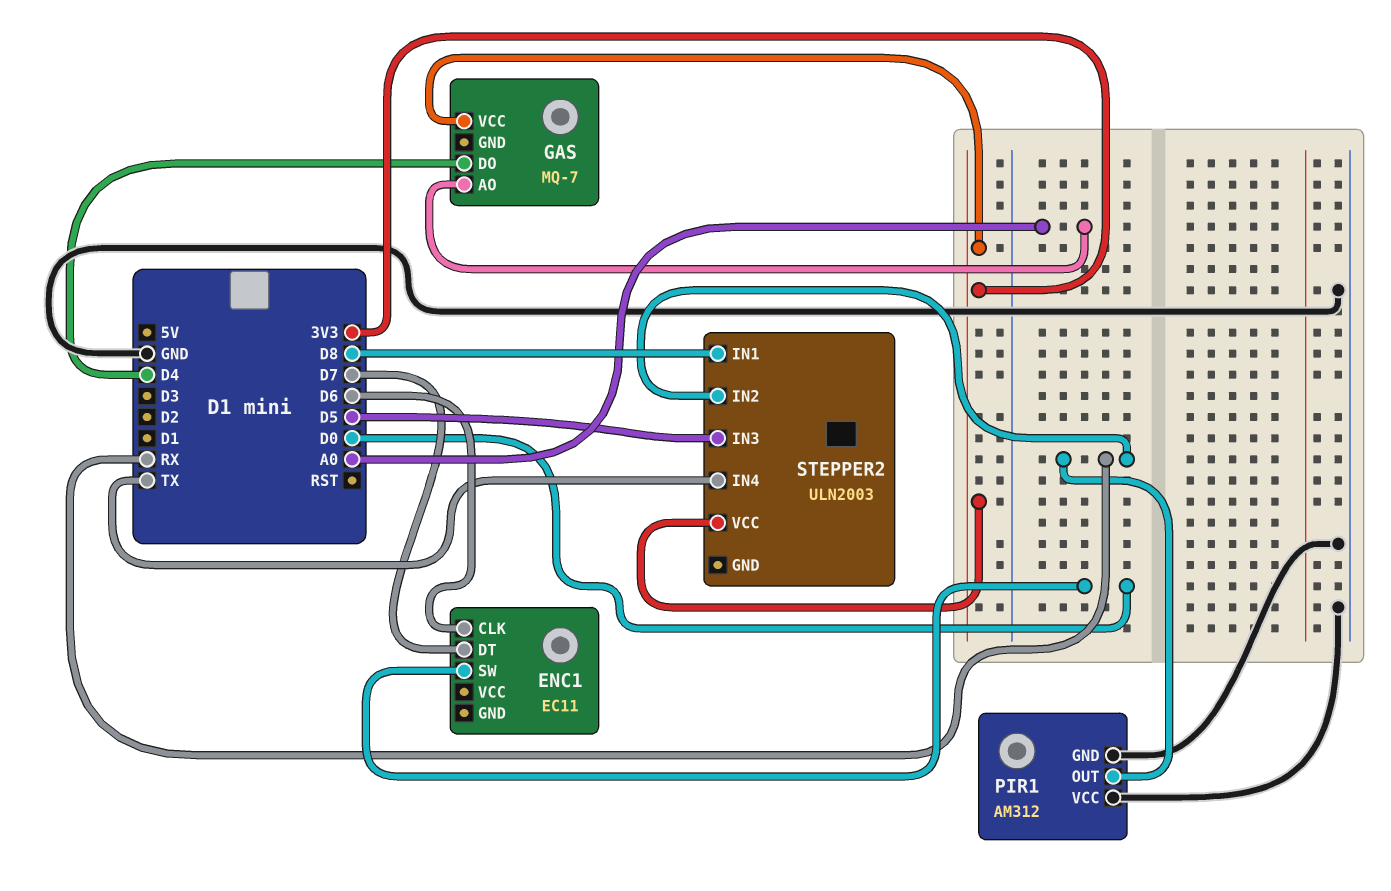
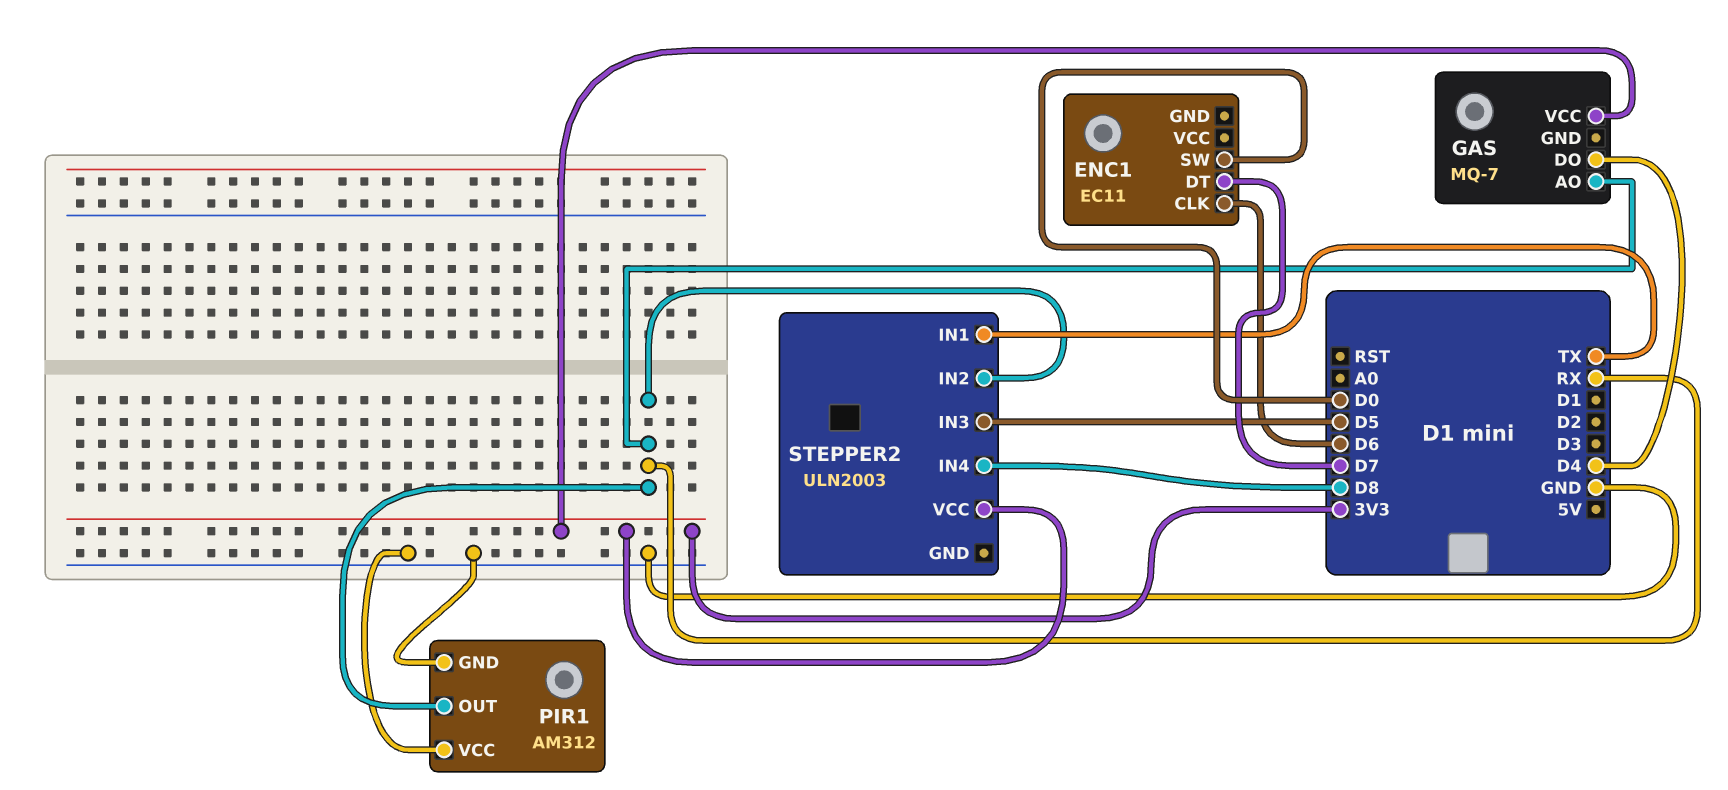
GAS pin AO: A0 -> RX
STEPPER2 pin IN1: D8 -> TX
STEPPER2 pin IN4: TX -> D8

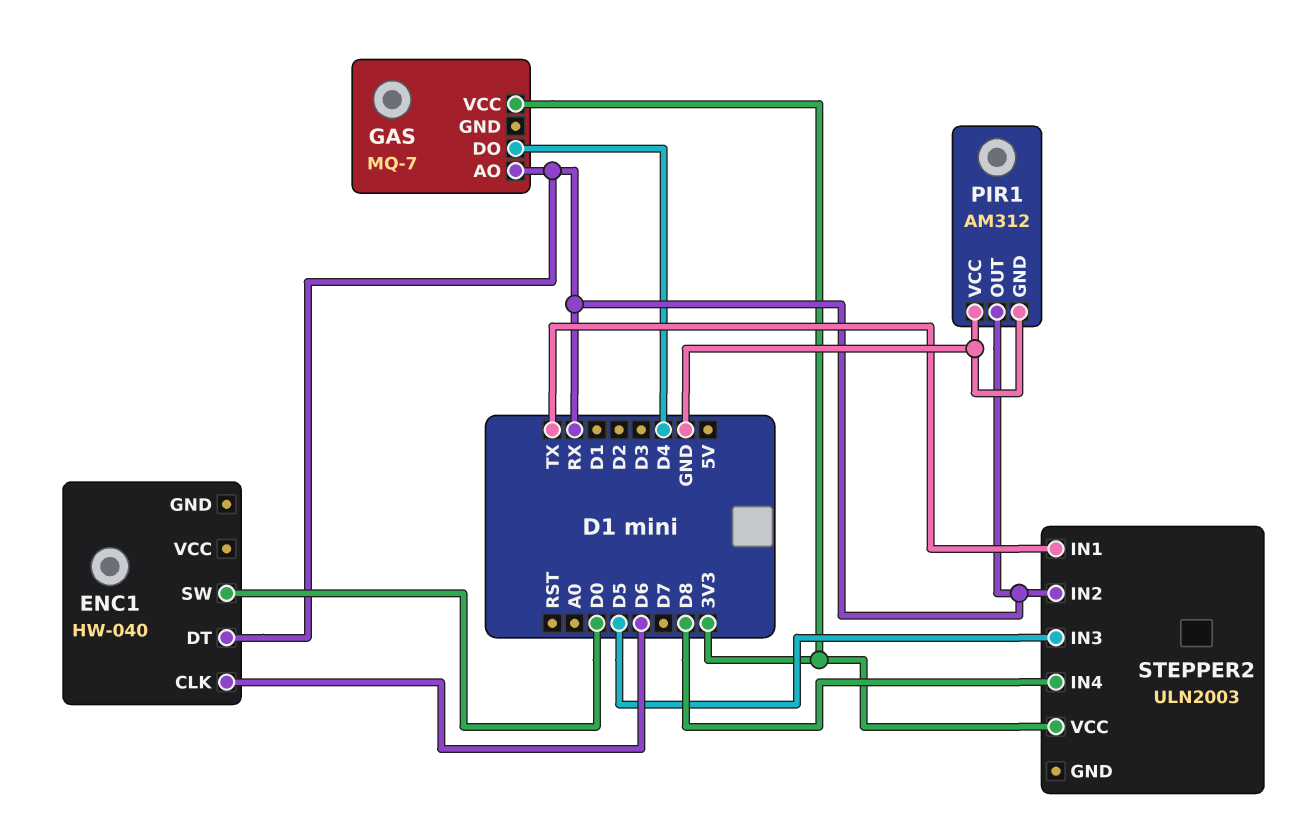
ENC1: EC11 -> HW-040
ENC1 pin DT: D7 -> RX

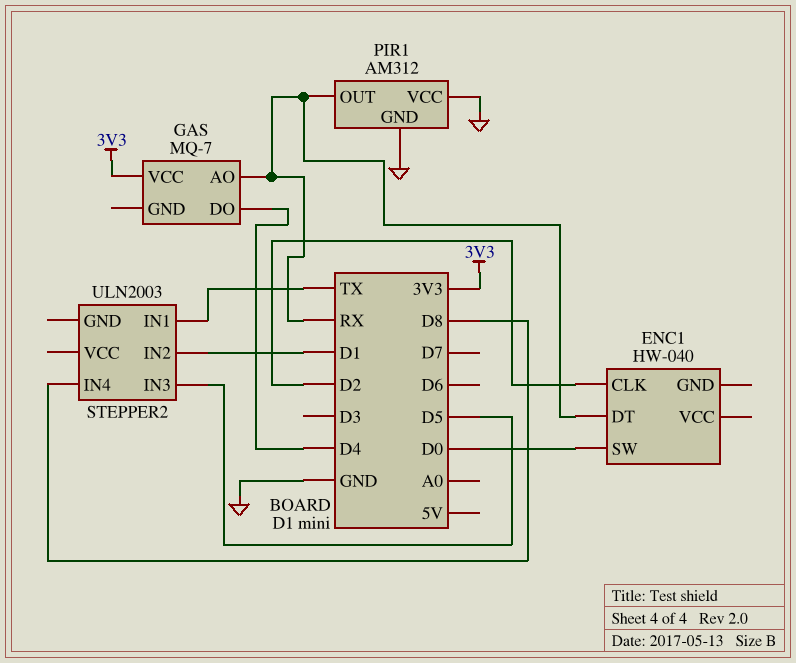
ENC1 pin CLK: D6 -> D2
STEPPER2 pin IN2: RX -> D1
STEPPER2 pin VCC: 3V3 -> none

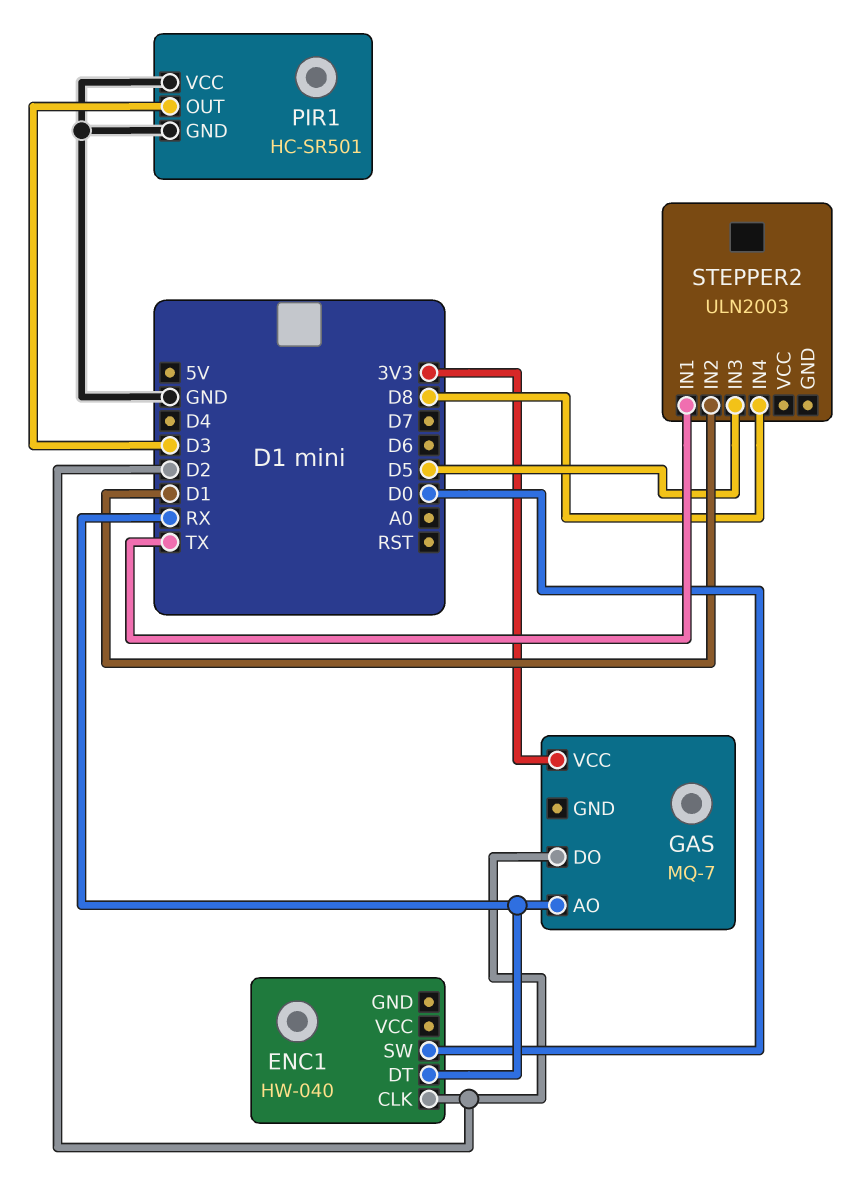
GAS pin DO: D4 -> D2
PIR1: AM312 -> HC-SR501
PIR1 pin OUT: RX -> D3

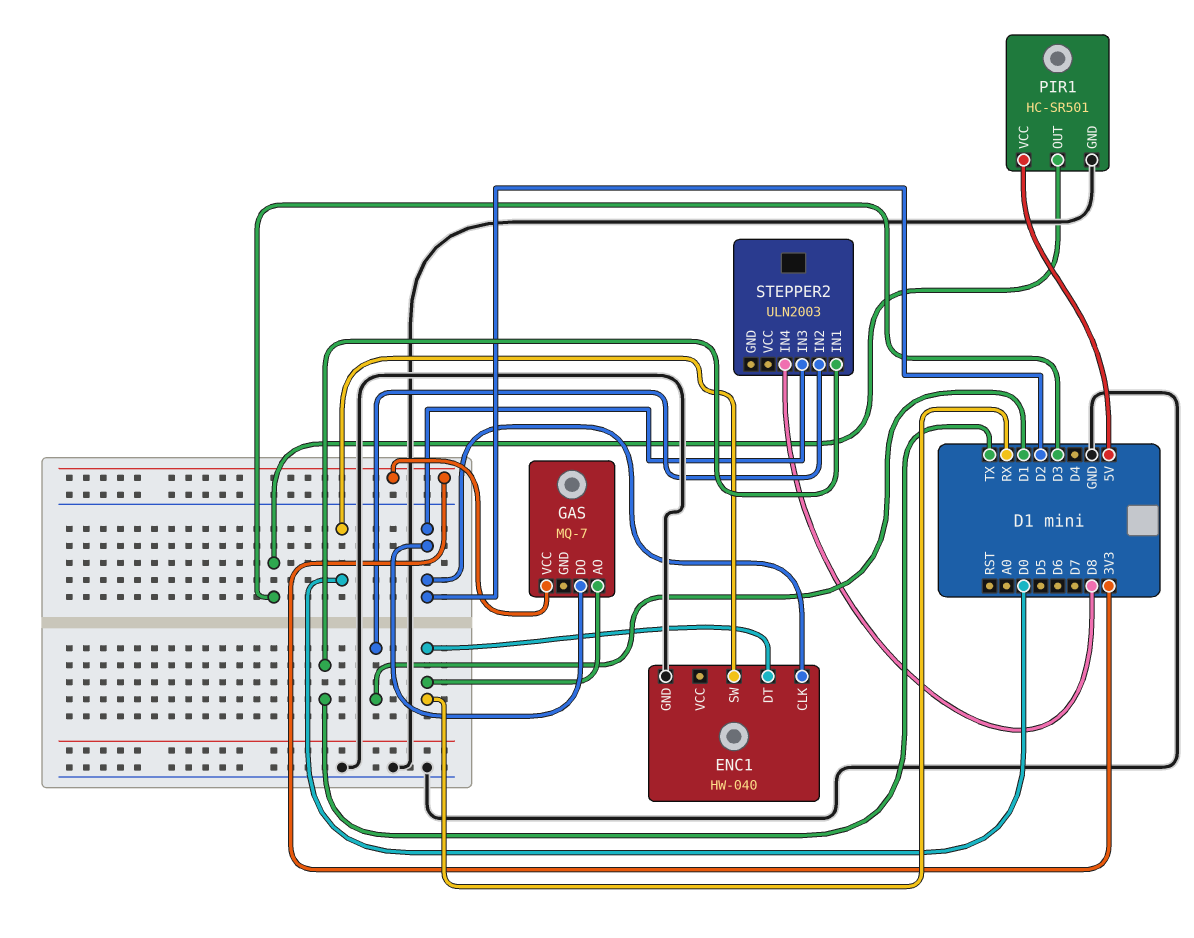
ENC1 pin GND: none -> GND
PIR1 pin VCC: GND -> 5V
STEPPER2 pin IN3: D5 -> D2

